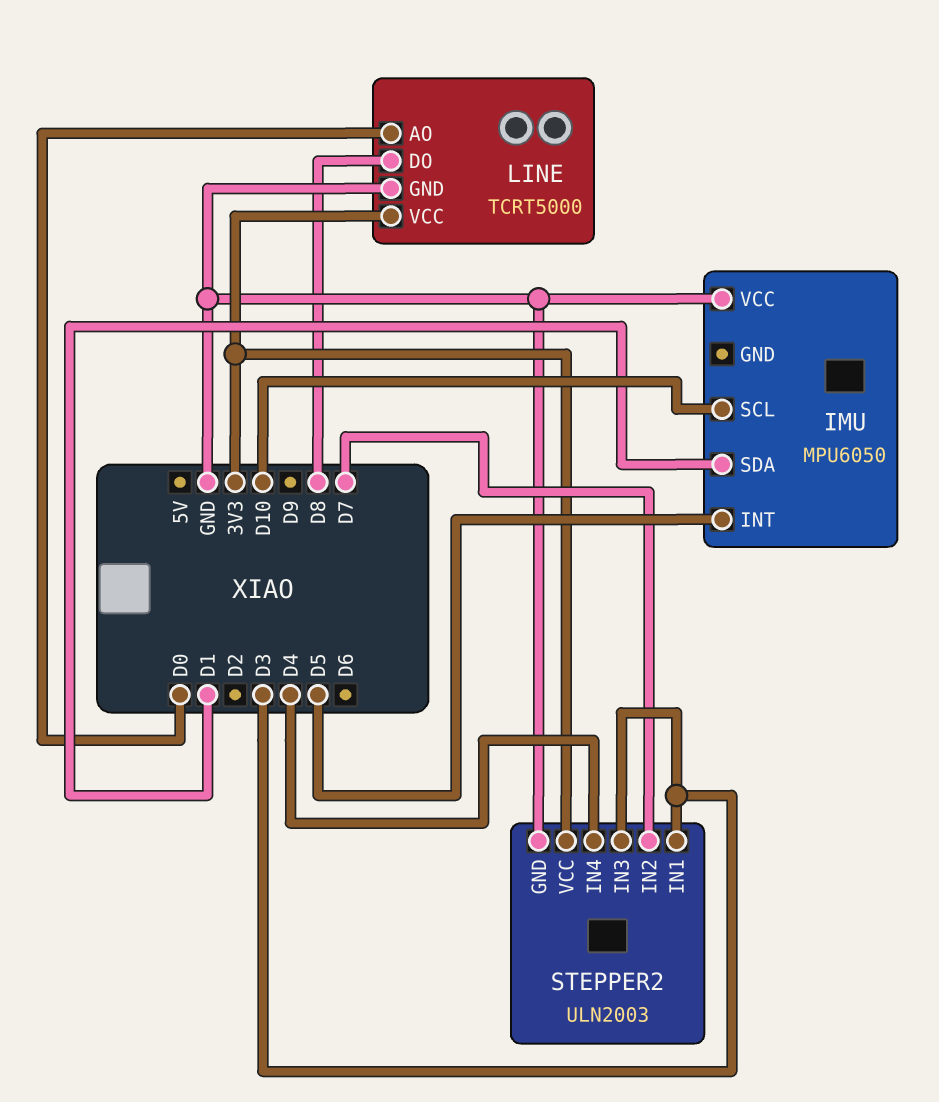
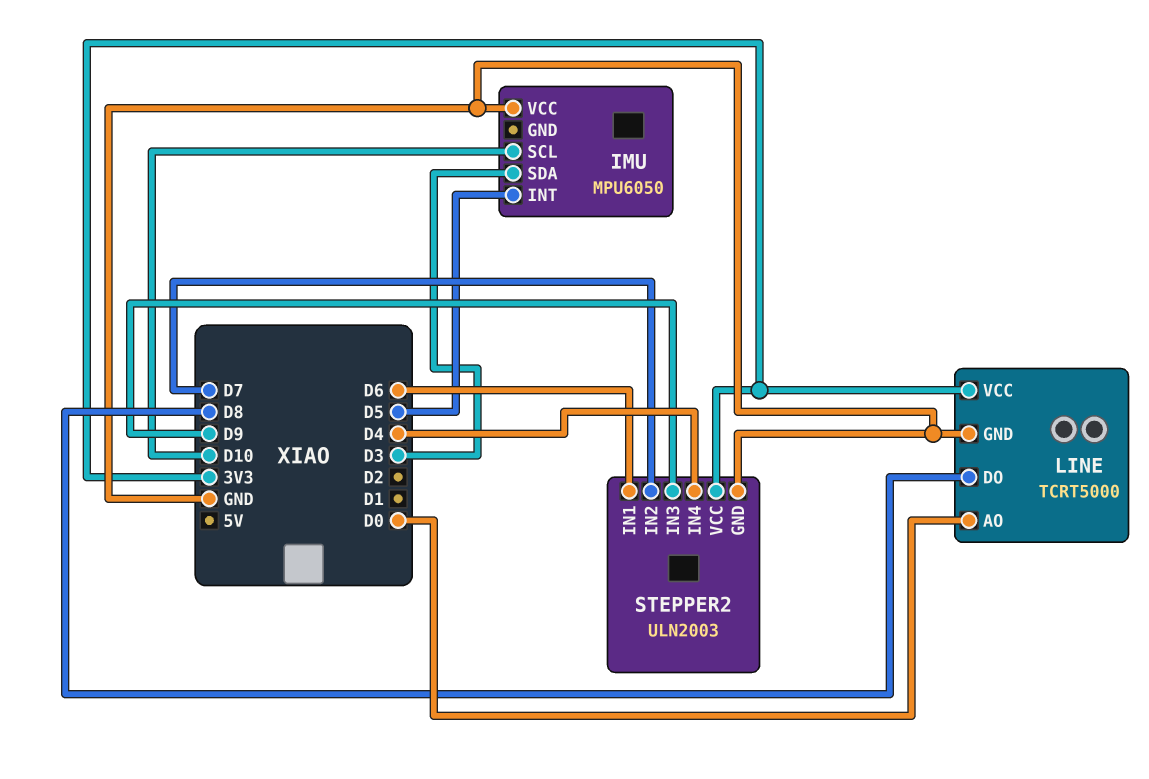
IMU pin SDA: D1 -> D3
STEPPER2 pin IN1: D3 -> D6
STEPPER2 pin IN3: D3 -> D9

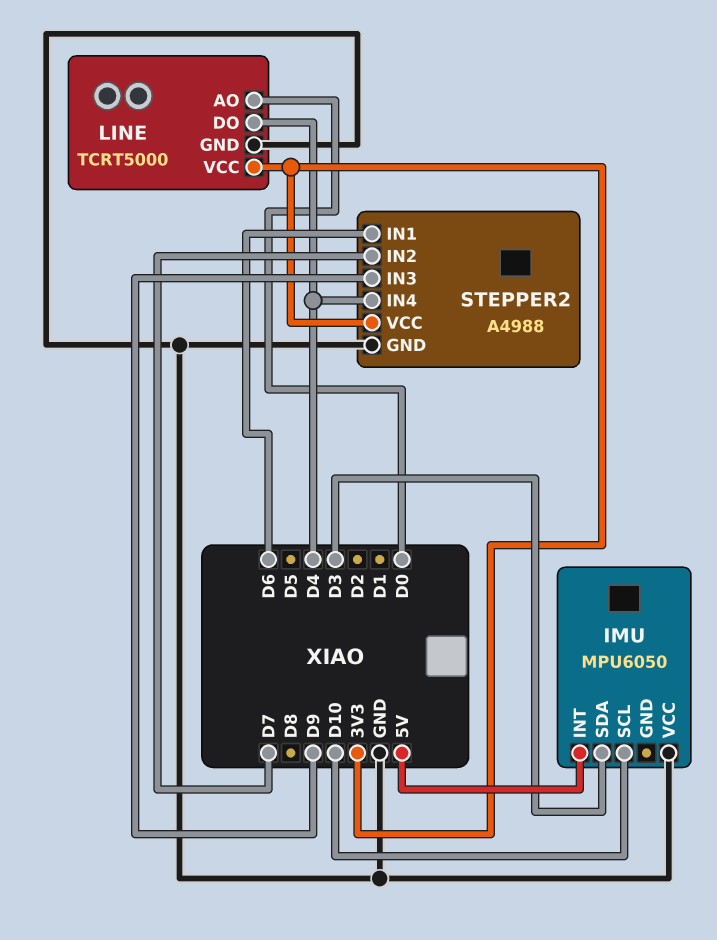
IMU pin INT: D5 -> 5V
LINE pin DO: D8 -> D4
STEPPER2: ULN2003 -> A4988

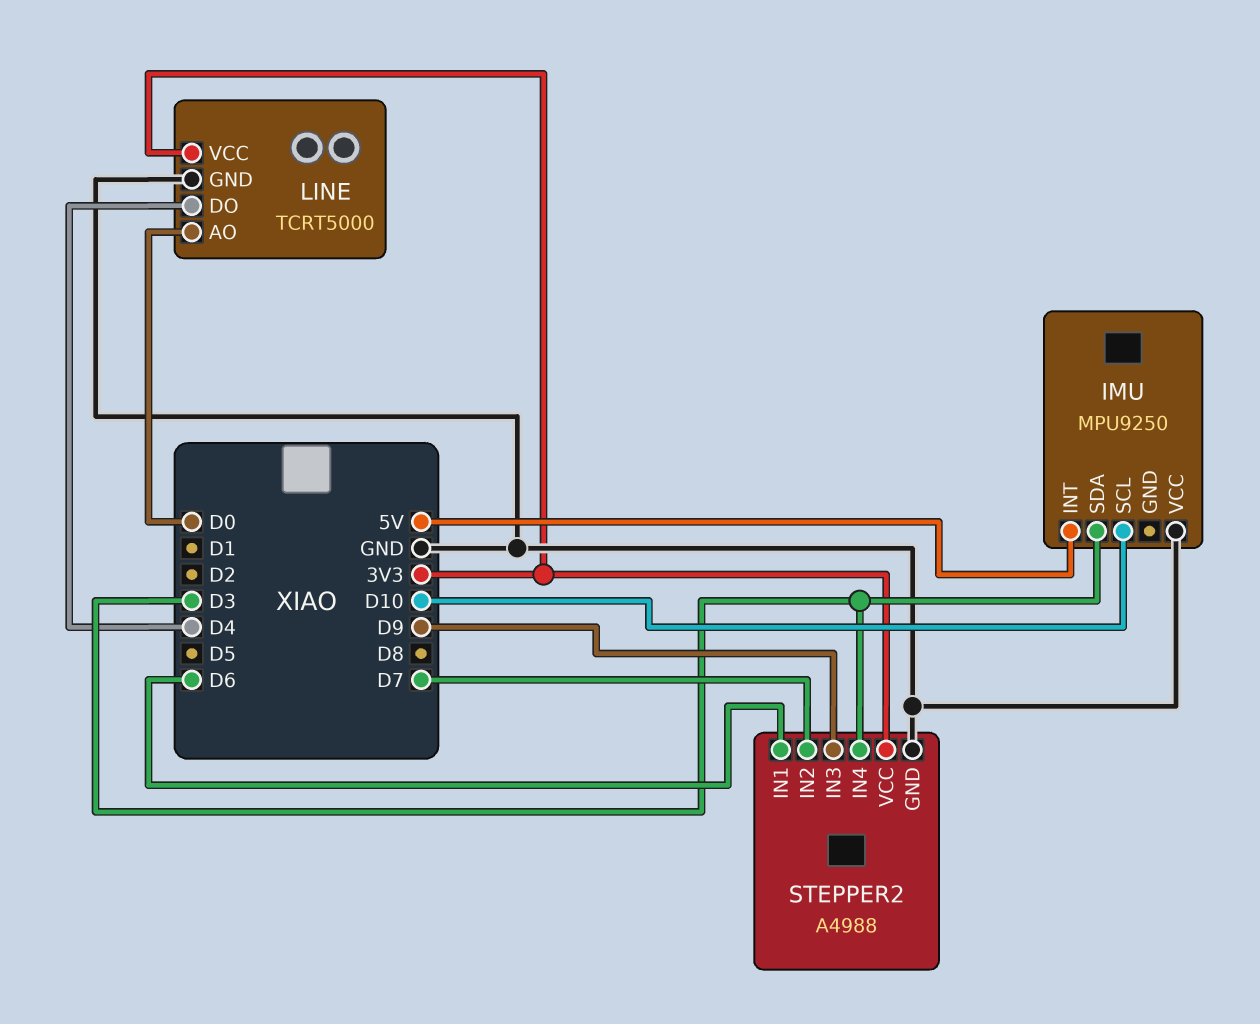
IMU: MPU6050 -> MPU9250
STEPPER2 pin IN4: D4 -> D3

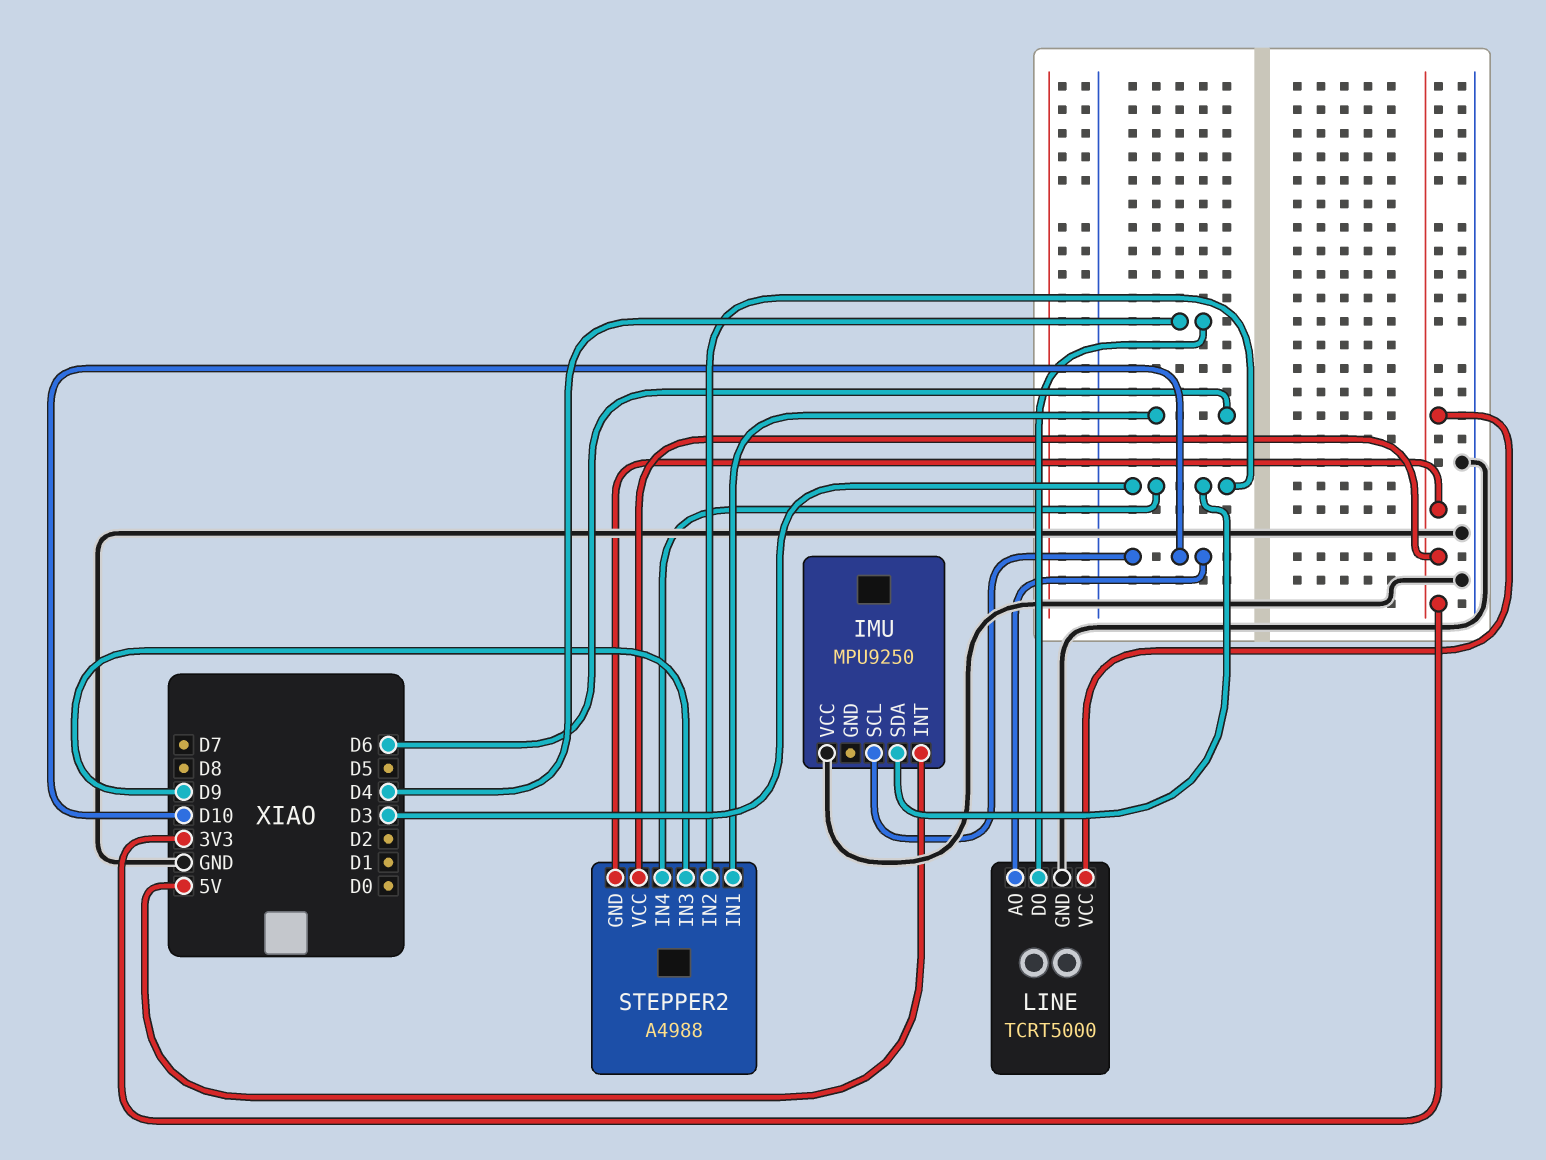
LINE pin AO: D0 -> D10
STEPPER2 pin GND: GND -> 3V3
STEPPER2 pin IN2: D7 -> D3

